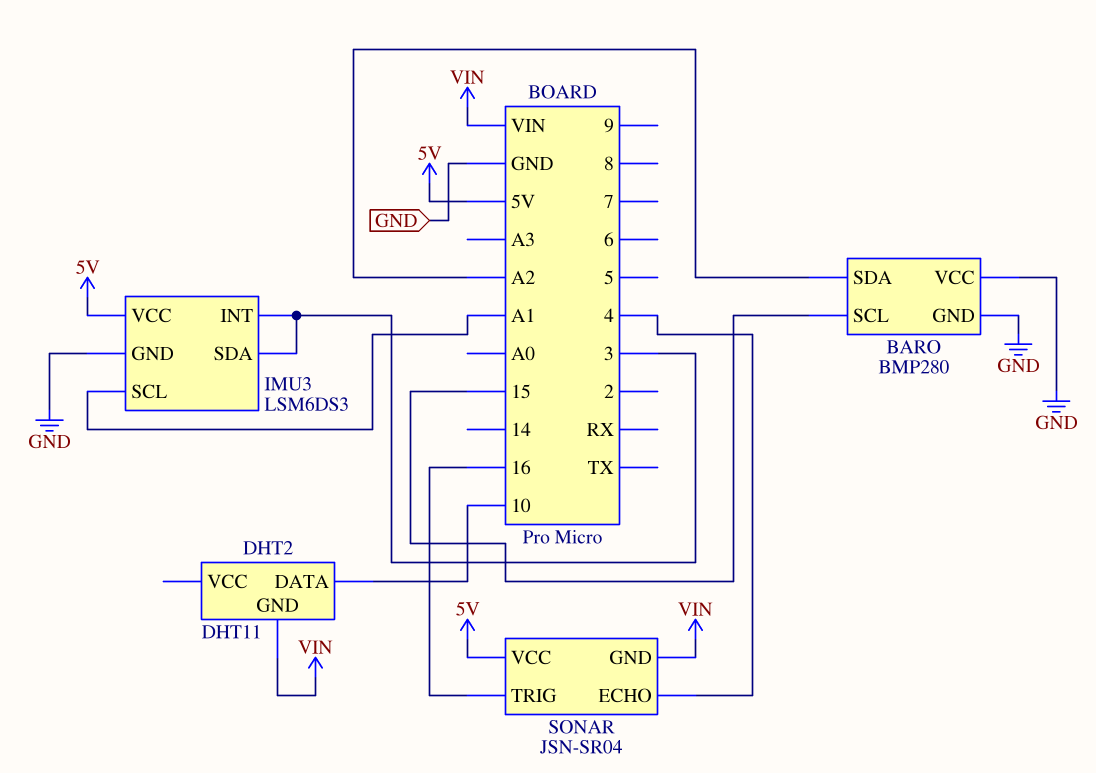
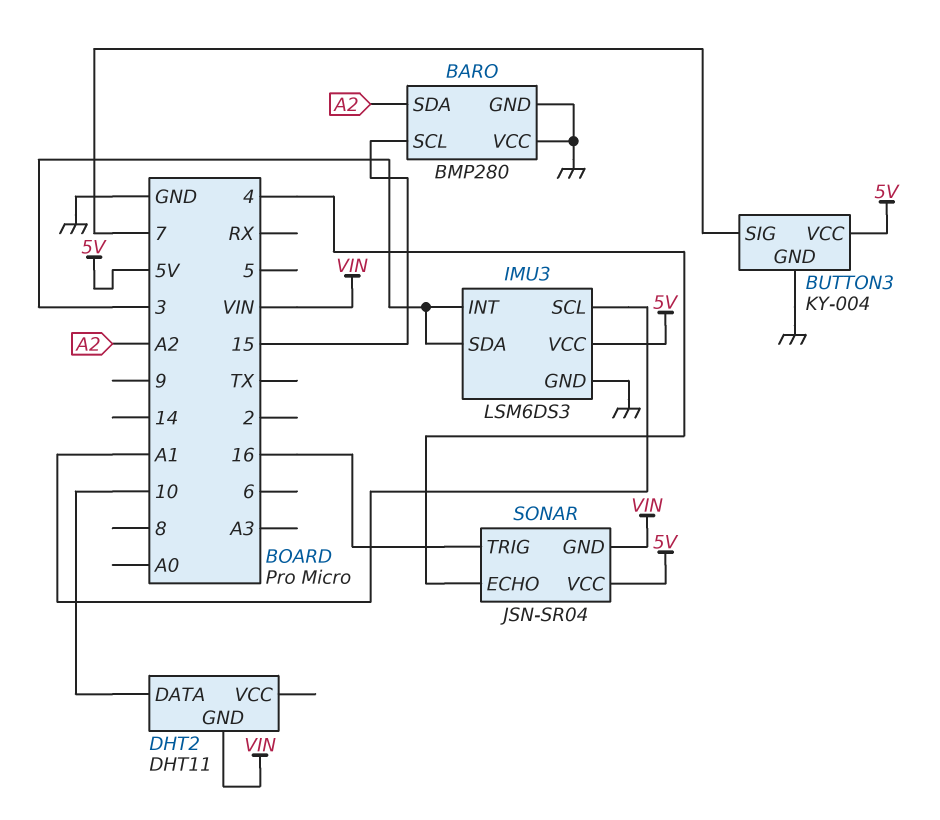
BUTTON3: none -> KY-004
BUTTON3 pin GND: none -> GND
BUTTON3 pin SIG: none -> 7
BUTTON3 pin VCC: none -> 5V

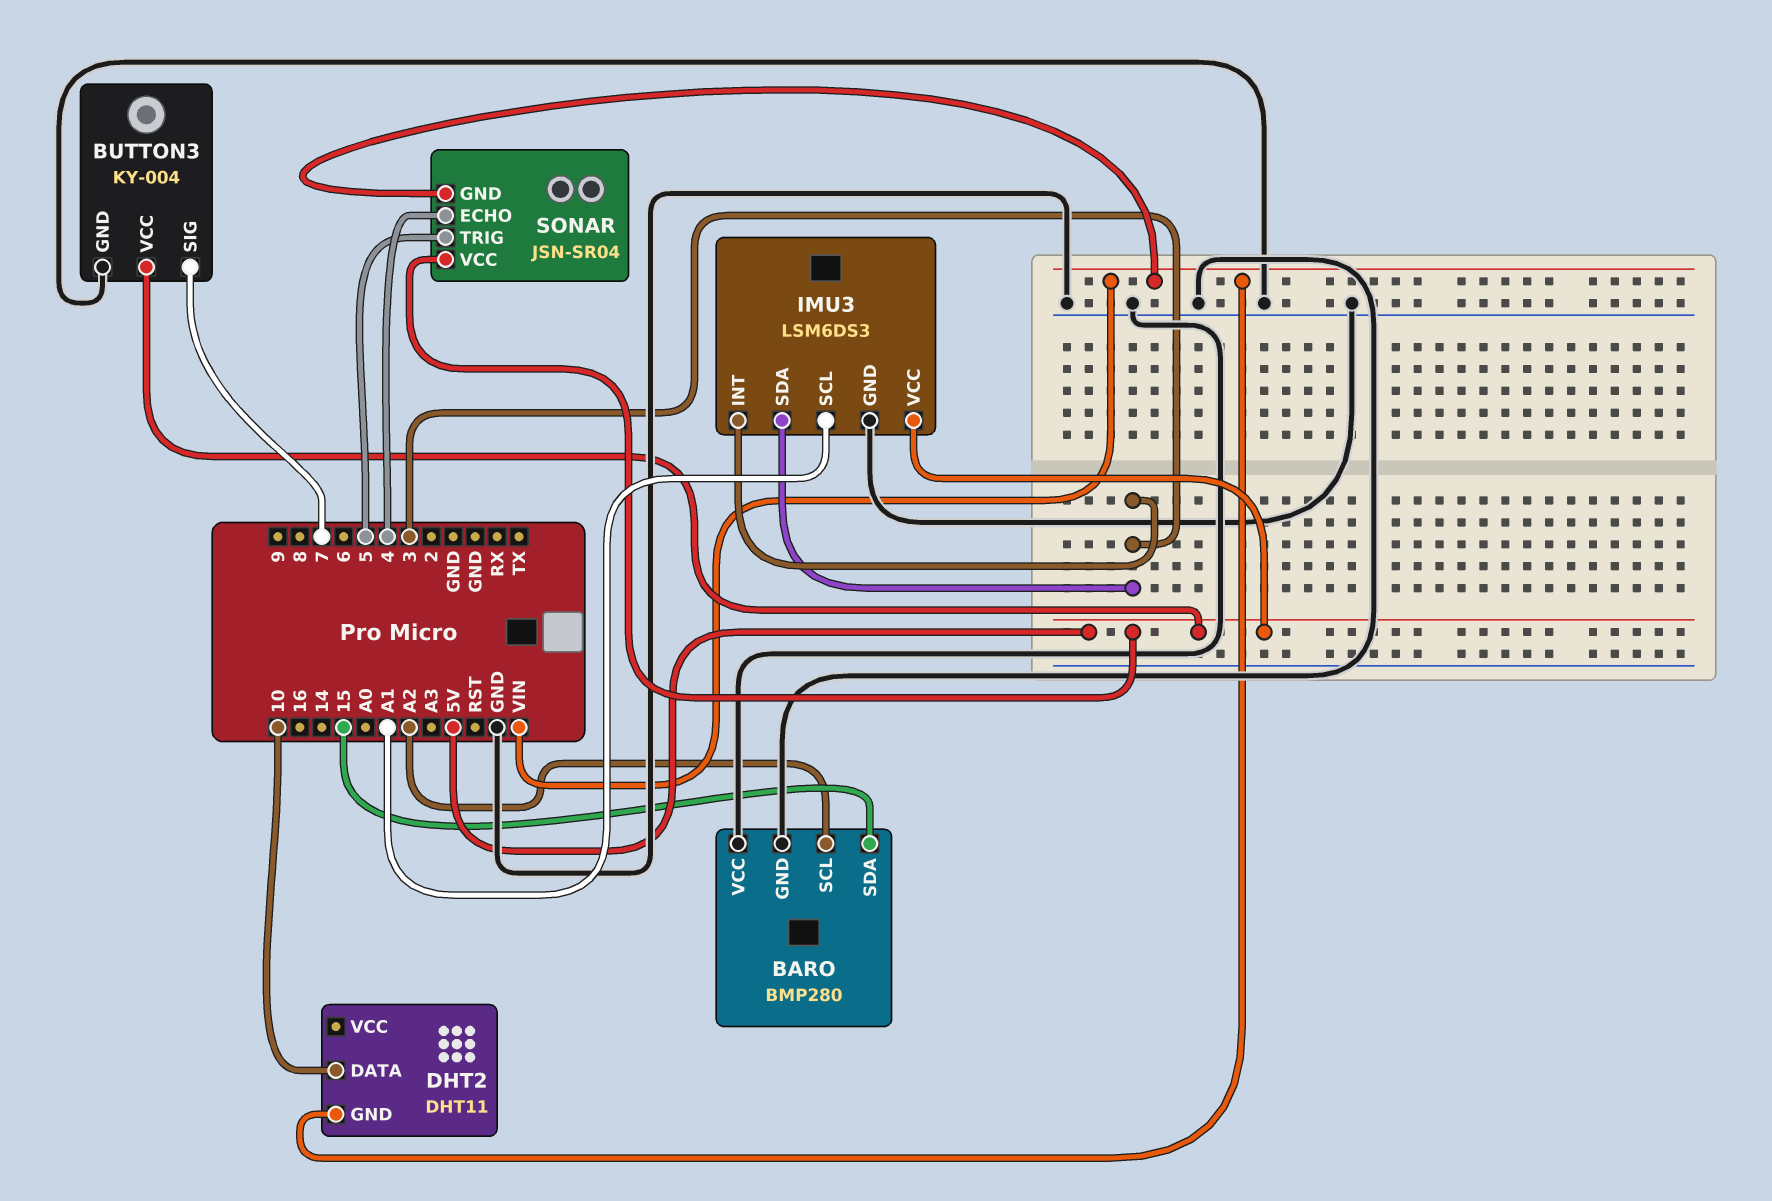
BARO pin SCL: 15 -> A2
BARO pin SDA: A2 -> 15
SONAR pin TRIG: 16 -> 5

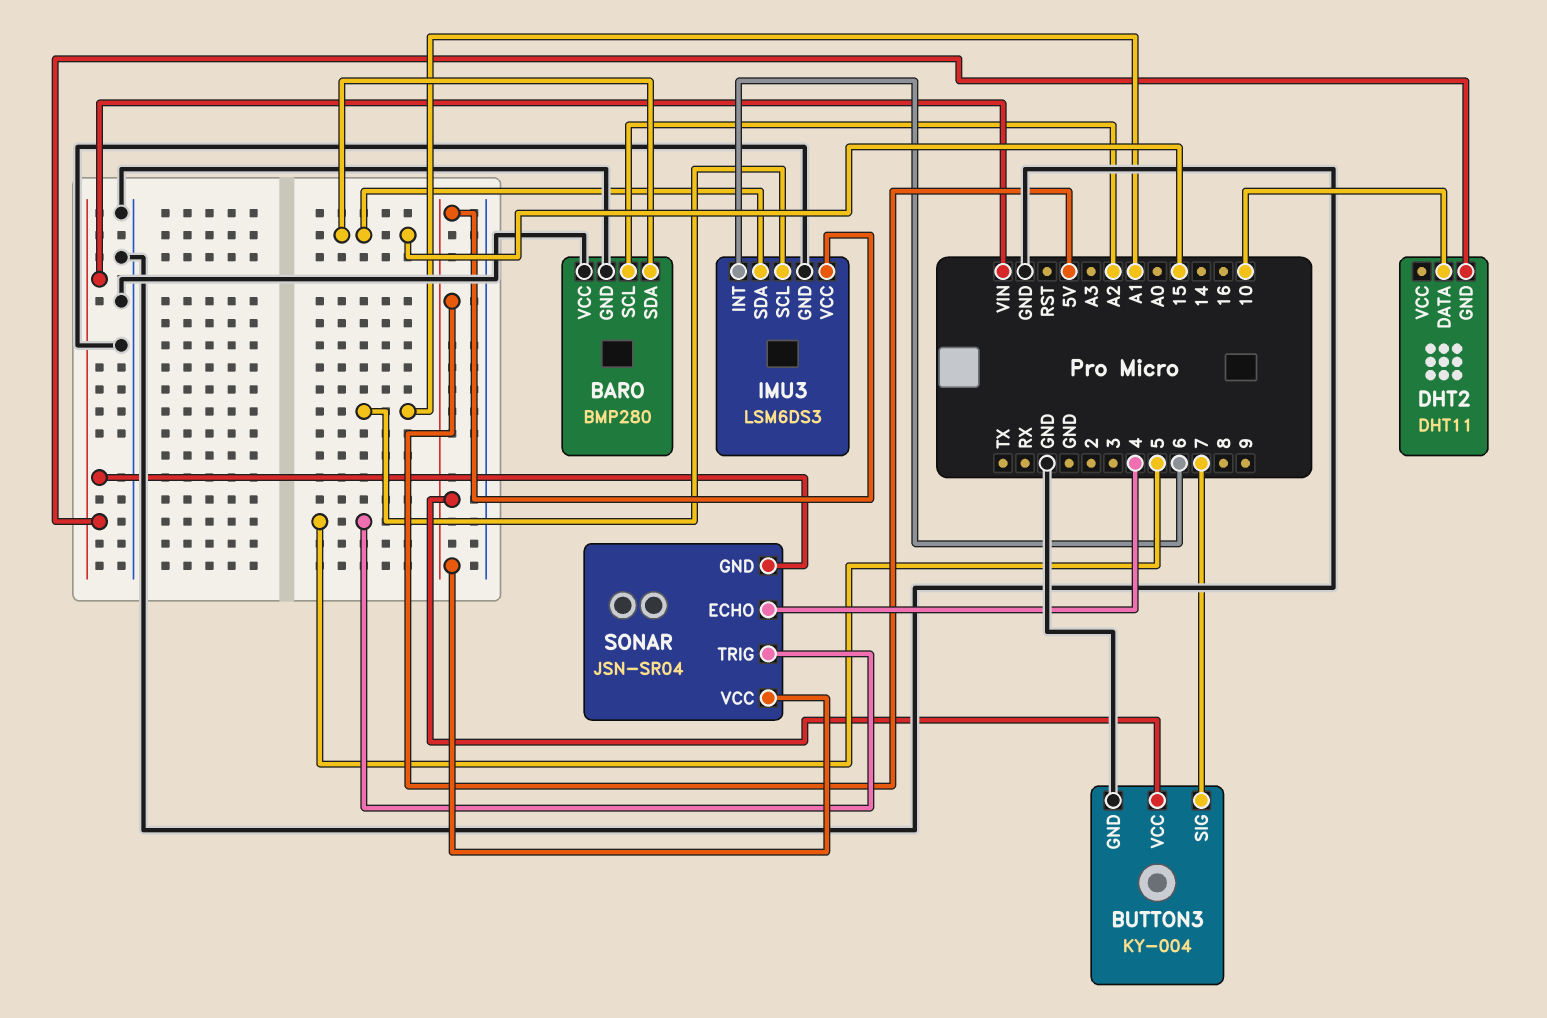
IMU3 pin INT: 3 -> 6
IMU3 pin SDA: 3 -> 15

